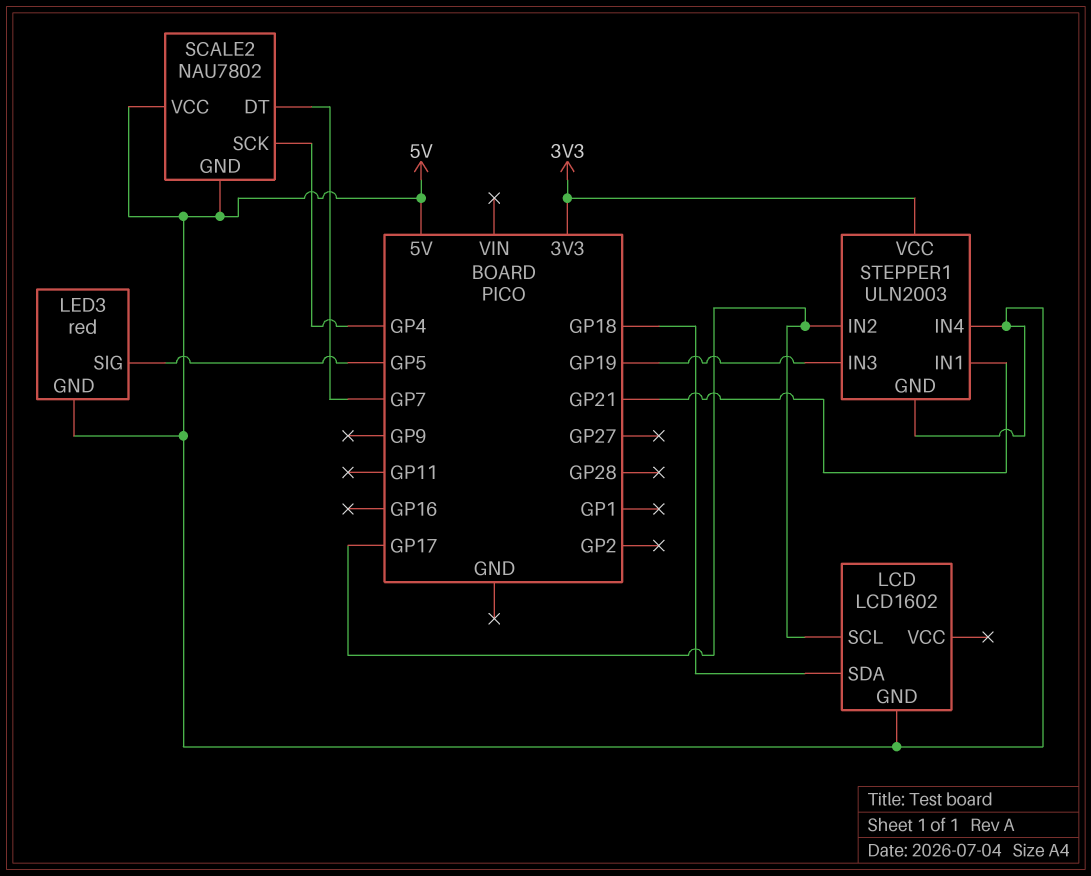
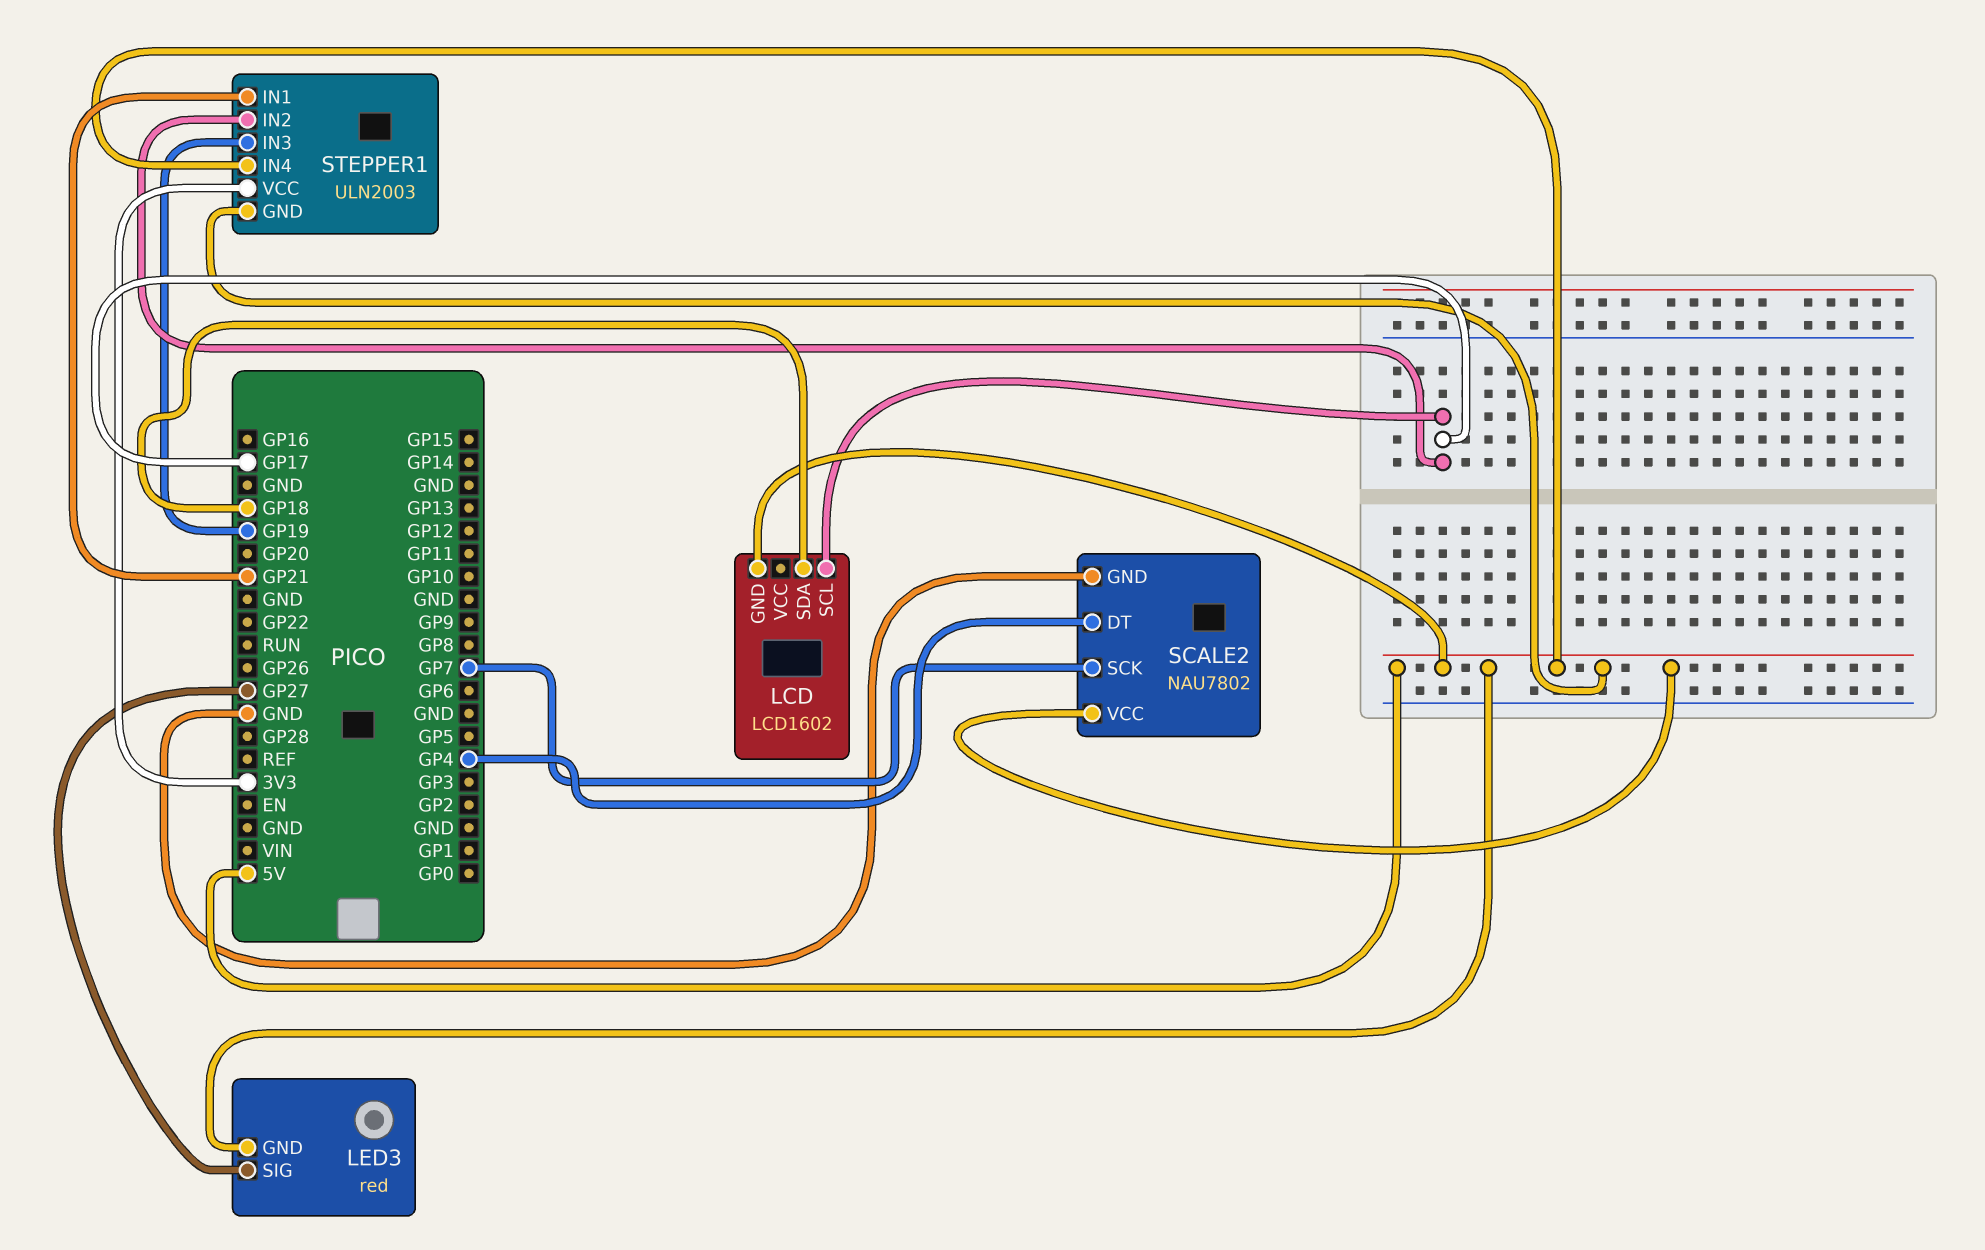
LED3 pin SIG: GP5 -> GP27
SCALE2 pin DT: GP7 -> GP4
SCALE2 pin GND: 5V -> GND
SCALE2 pin SCK: GP4 -> GP7

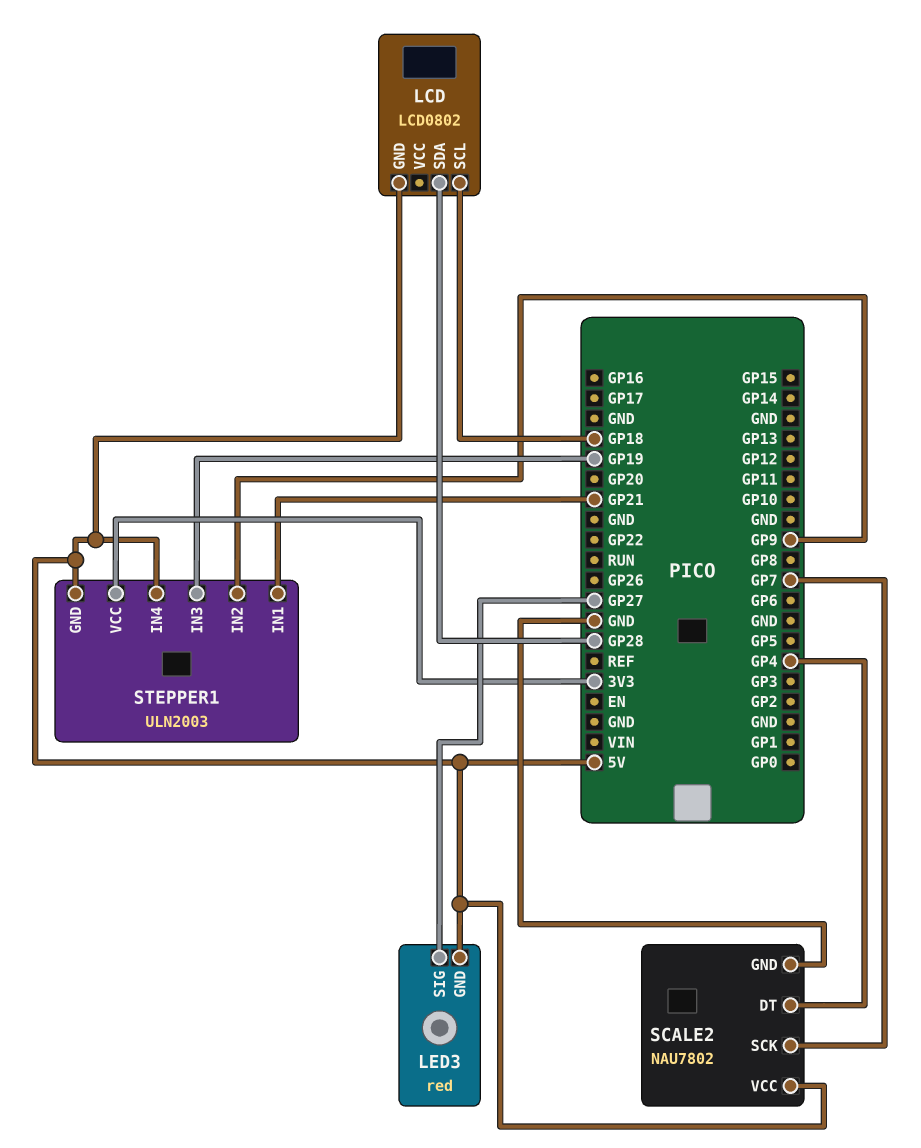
LCD: LCD1602 -> LCD0802
LCD pin SCL: GP17 -> GP18
LCD pin SDA: GP18 -> GP28
STEPPER1 pin IN2: GP17 -> GP9

